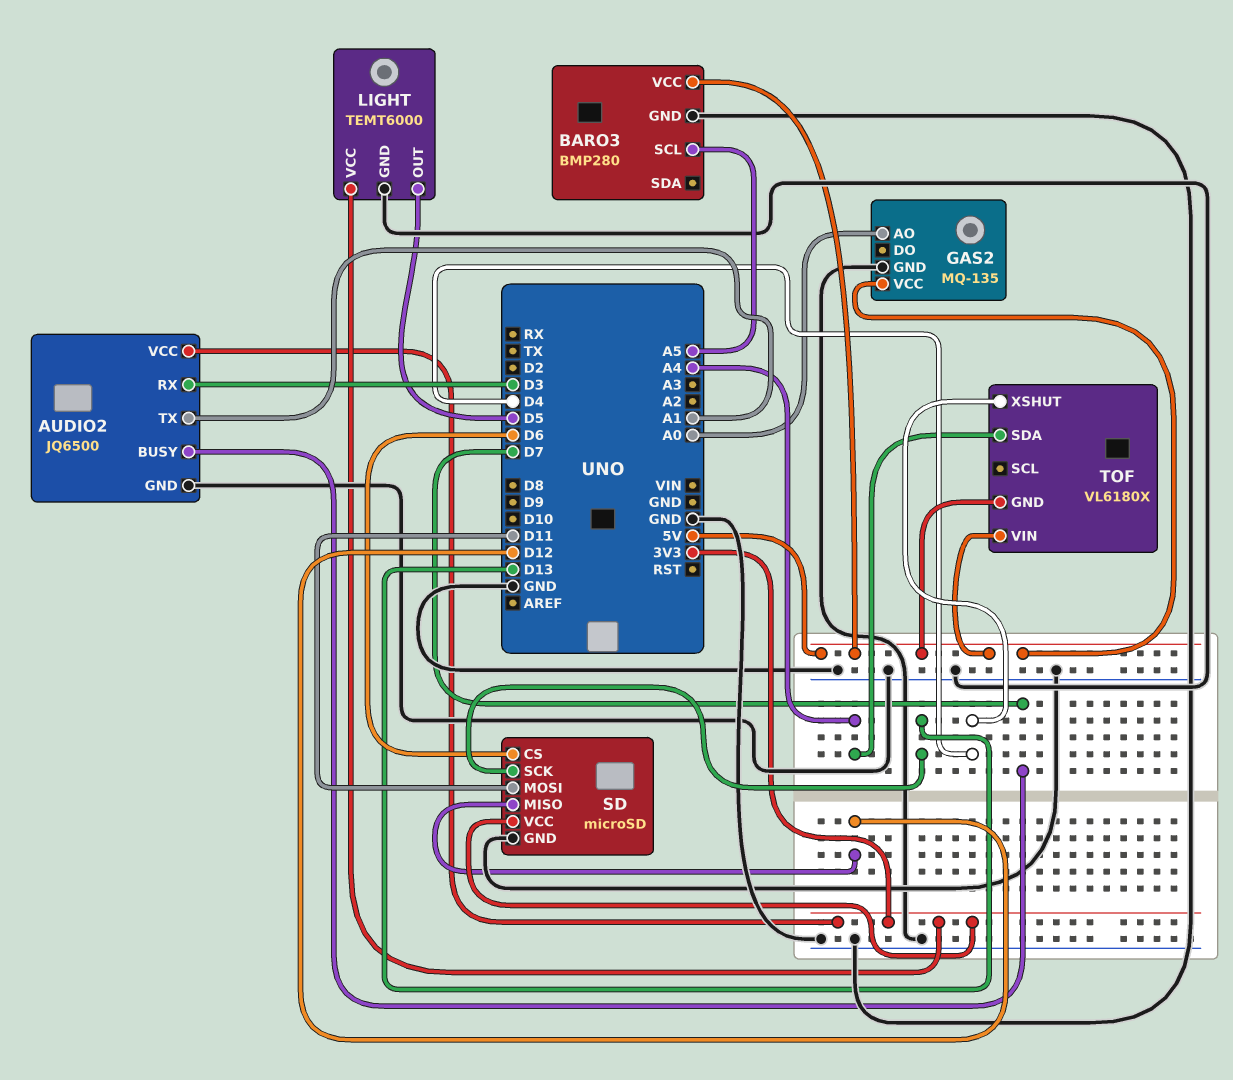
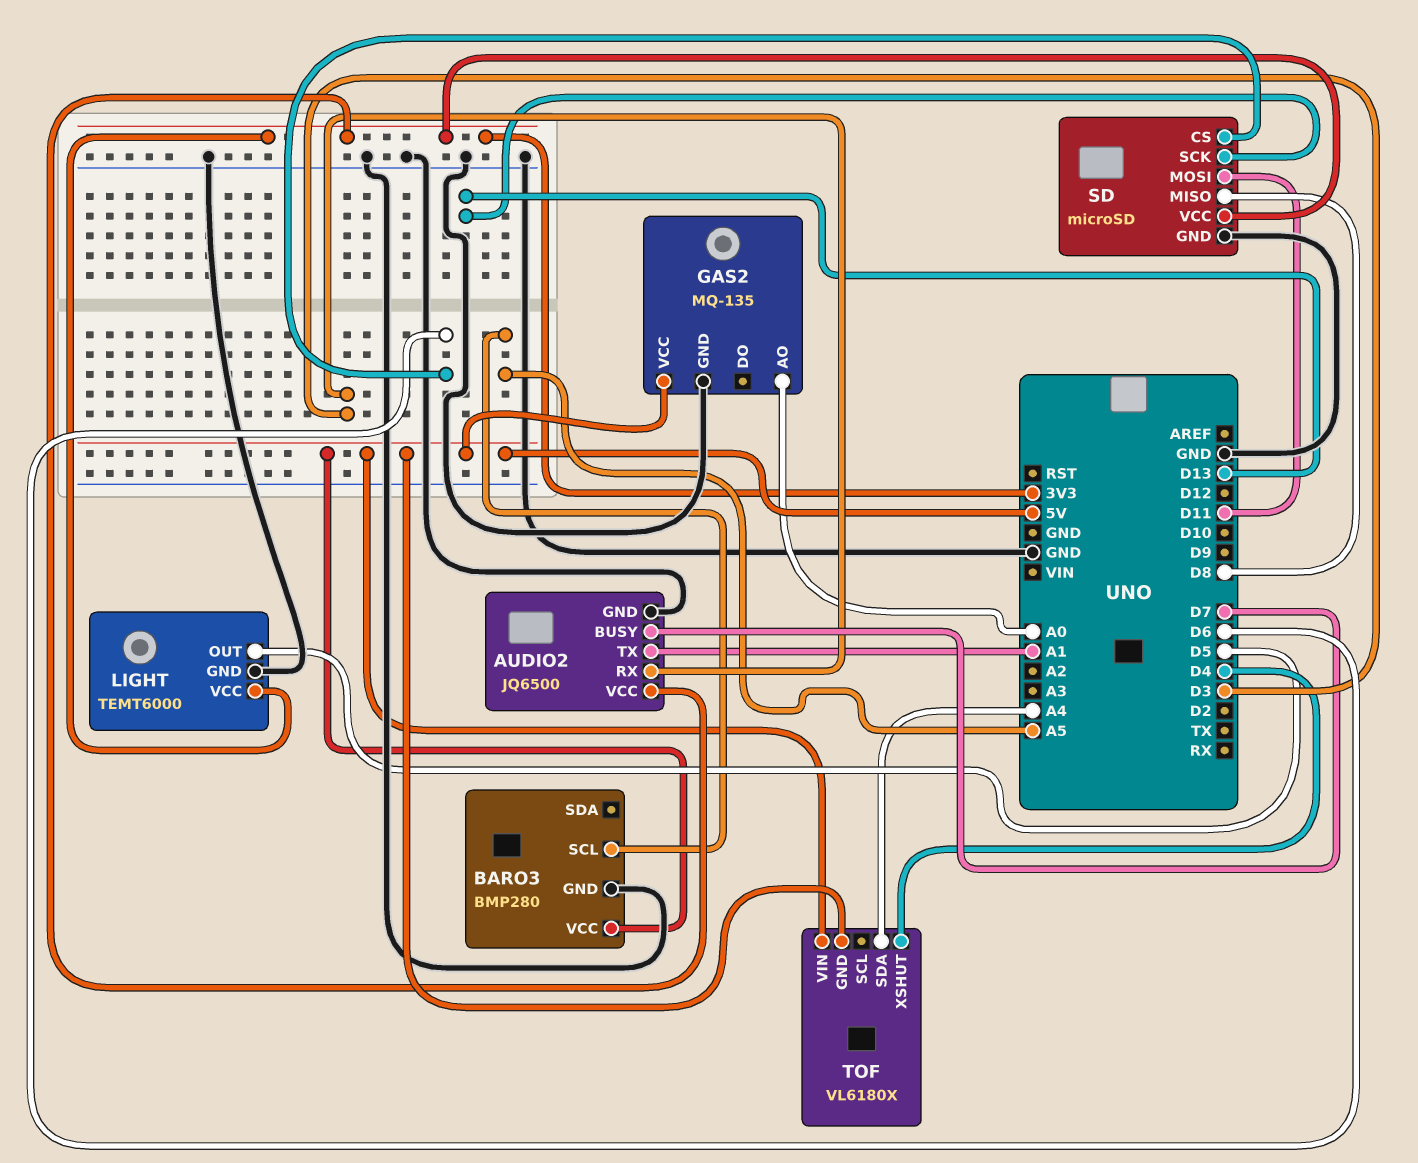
SD pin MISO: D12 -> D8

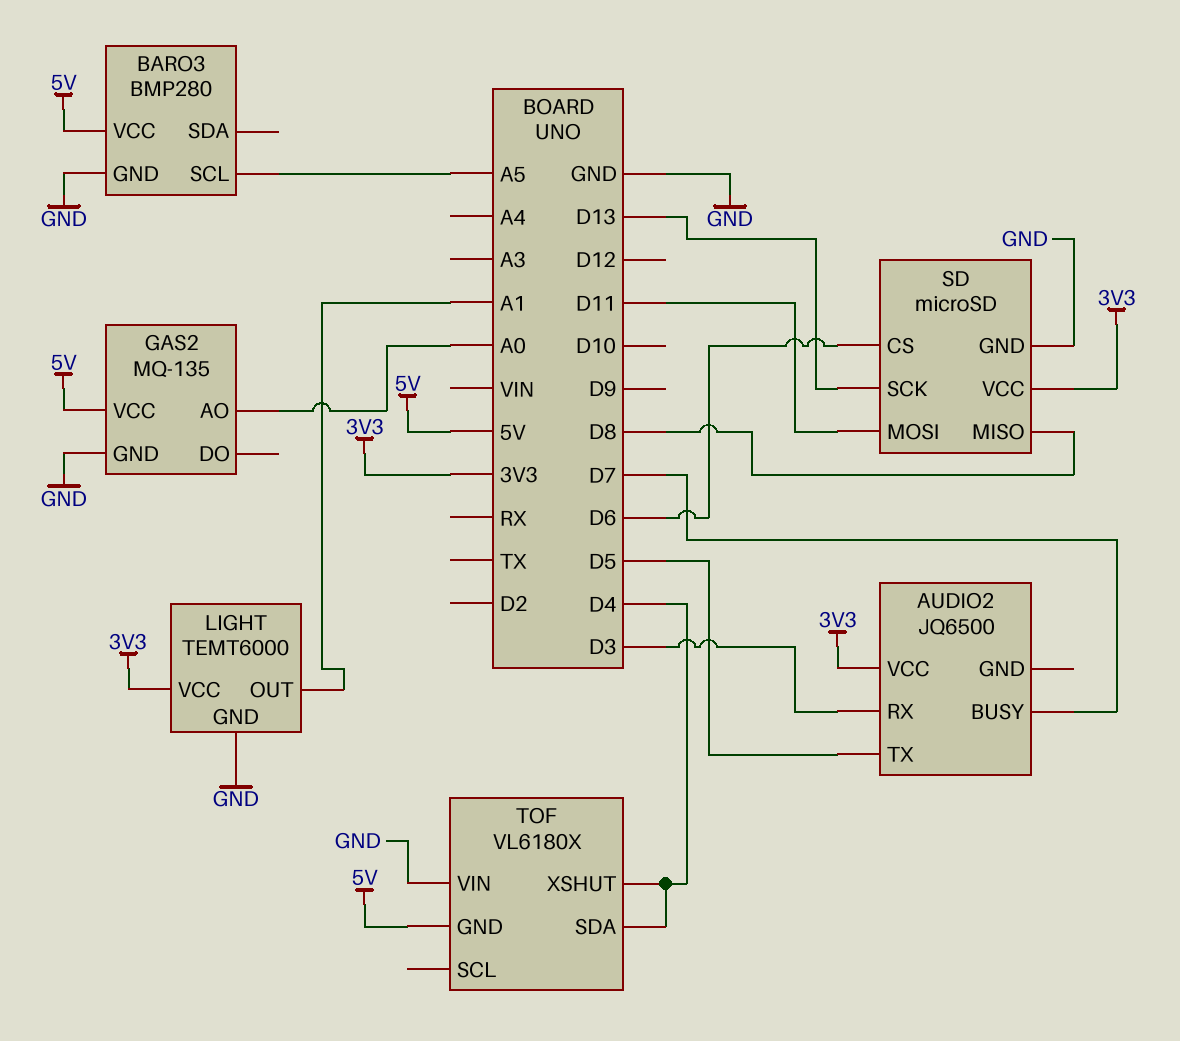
AUDIO2 pin GND: GND -> none
AUDIO2 pin TX: A1 -> D5
LIGHT pin OUT: D5 -> A1
TOF pin SDA: A4 -> D4
TOF pin VIN: 5V -> GND

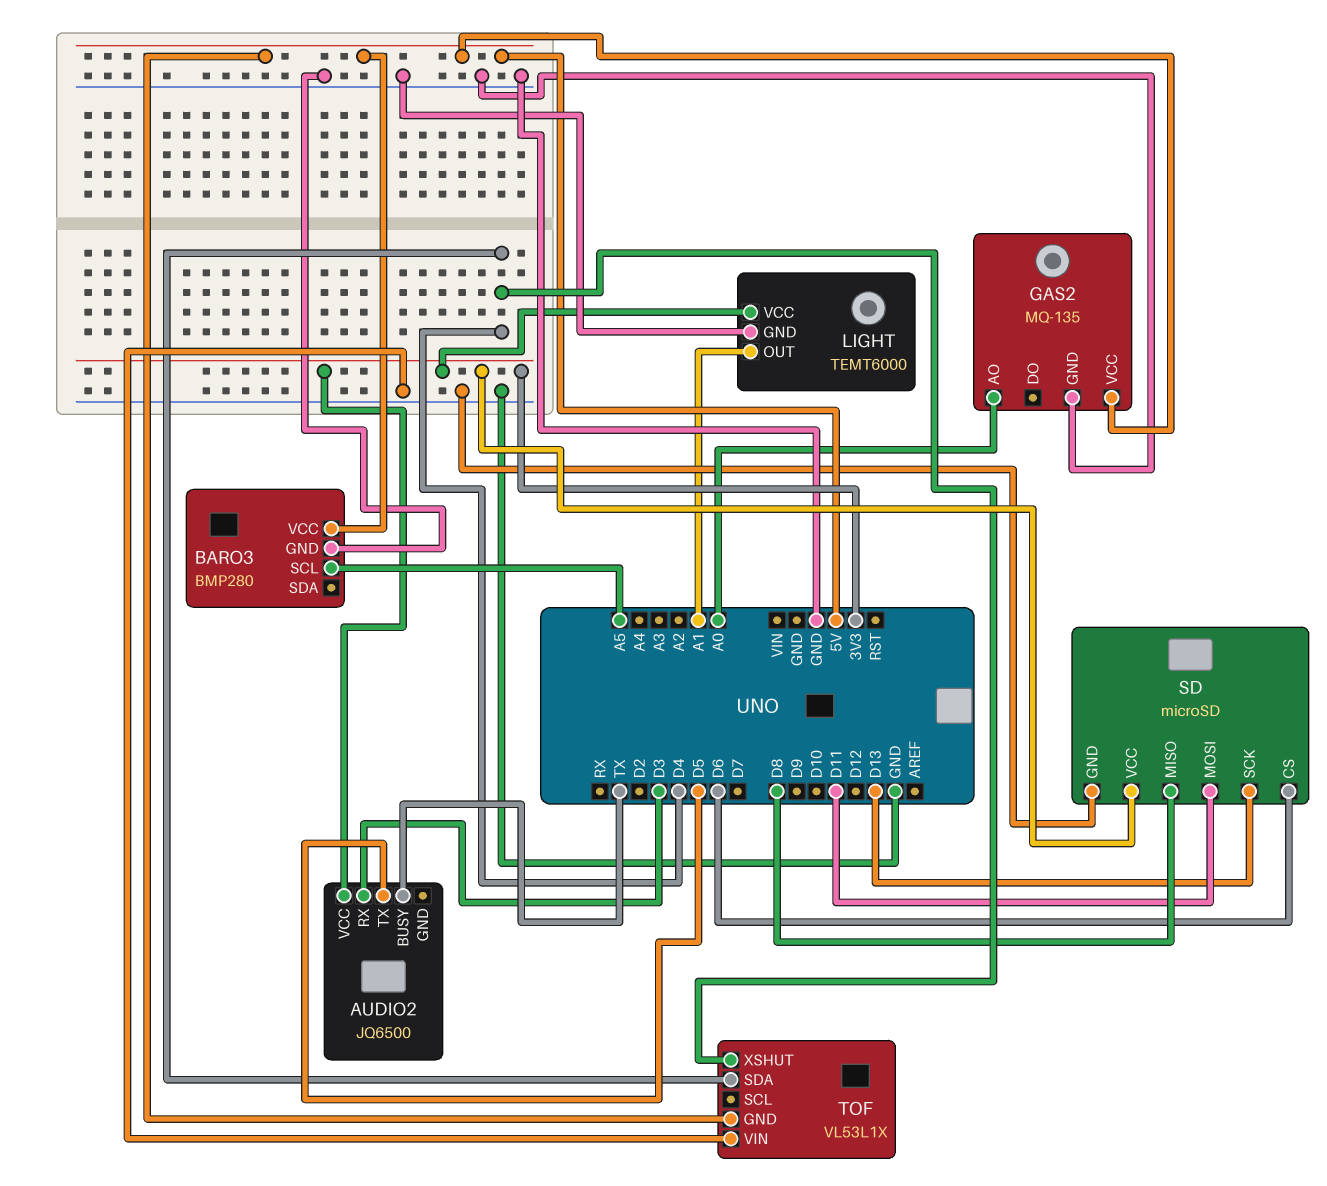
AUDIO2 pin BUSY: D7 -> TX
TOF: VL6180X -> VL53L1X

